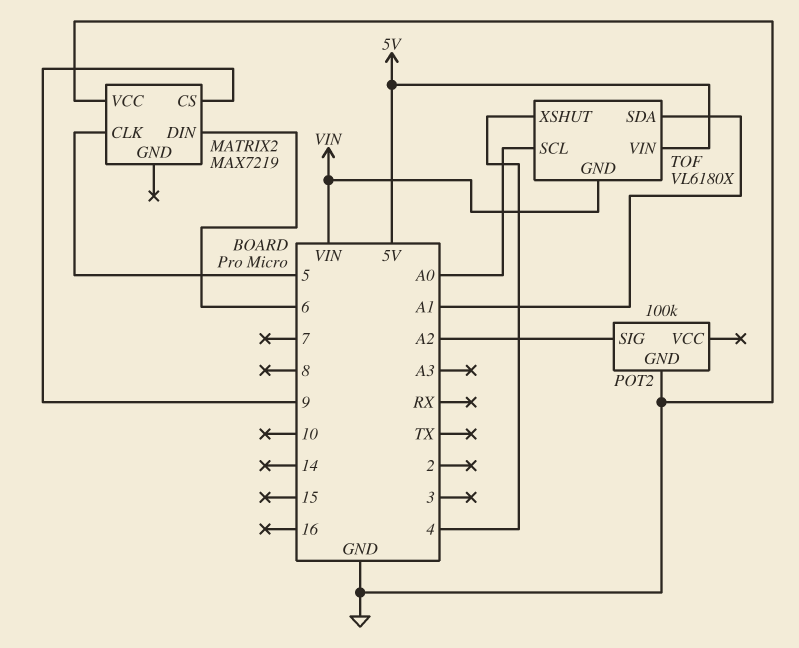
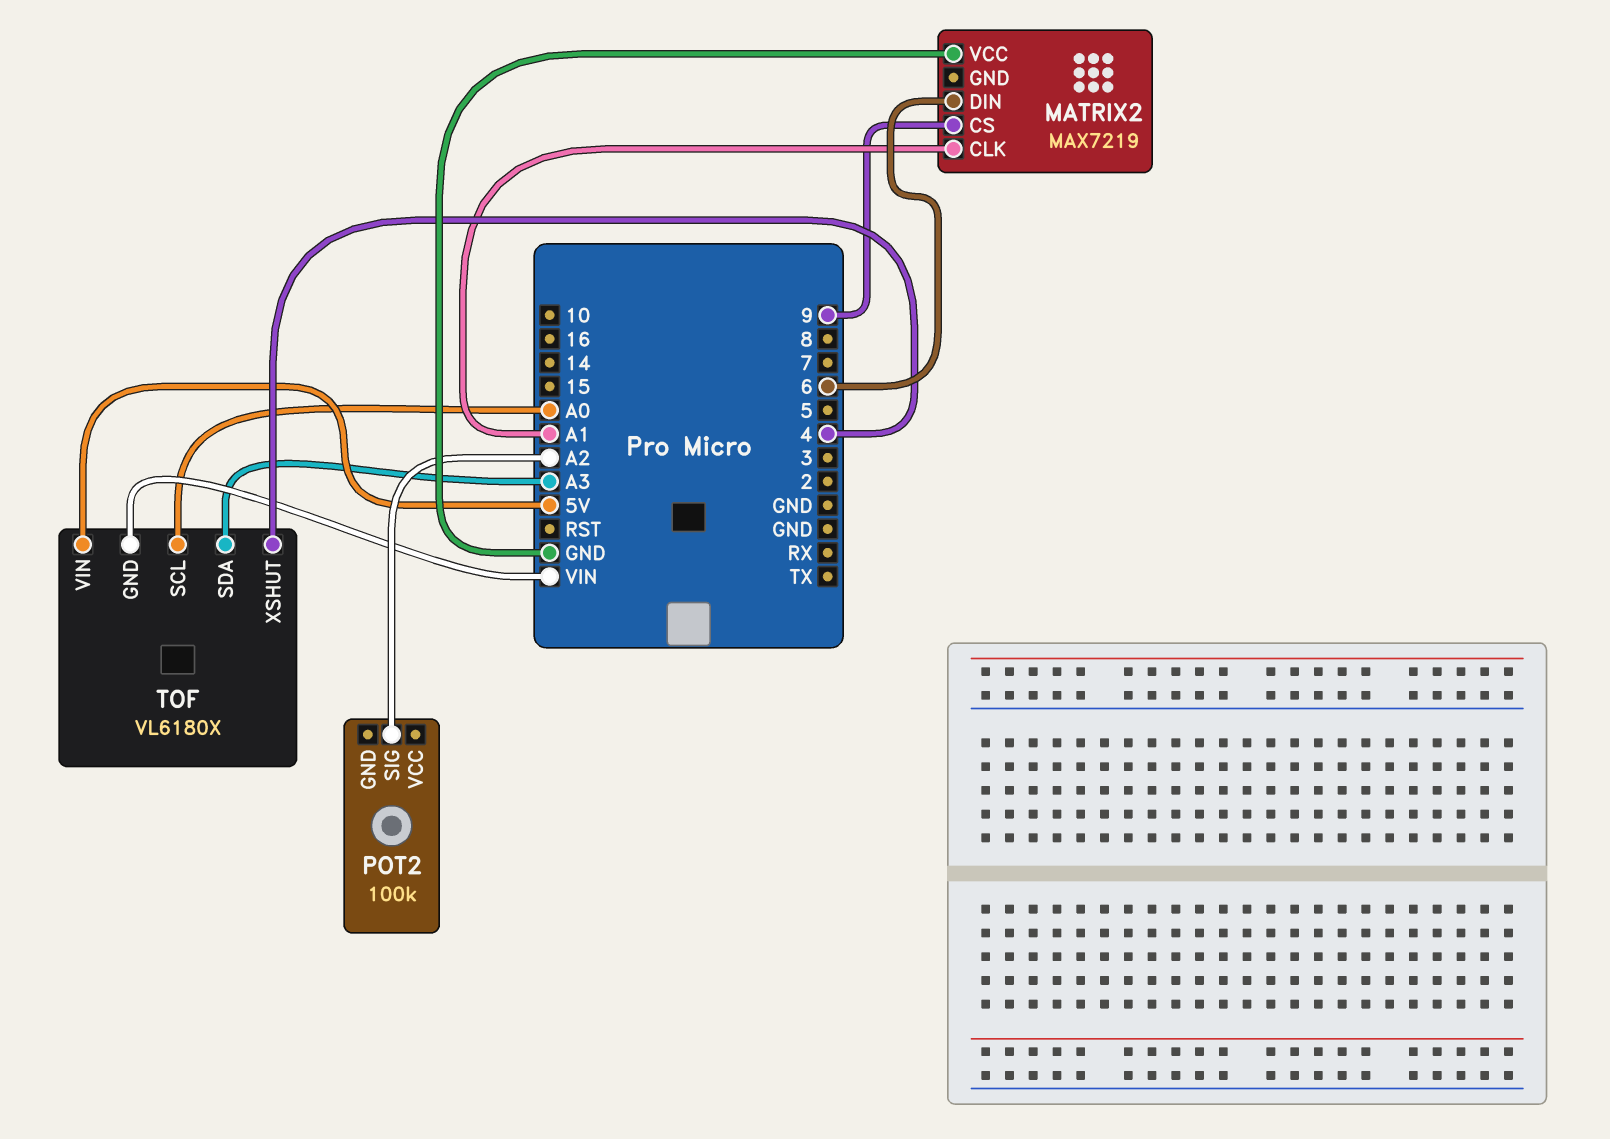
MATRIX2 pin CLK: 5 -> A1
POT2 pin GND: GND -> none
TOF pin SDA: A1 -> A3

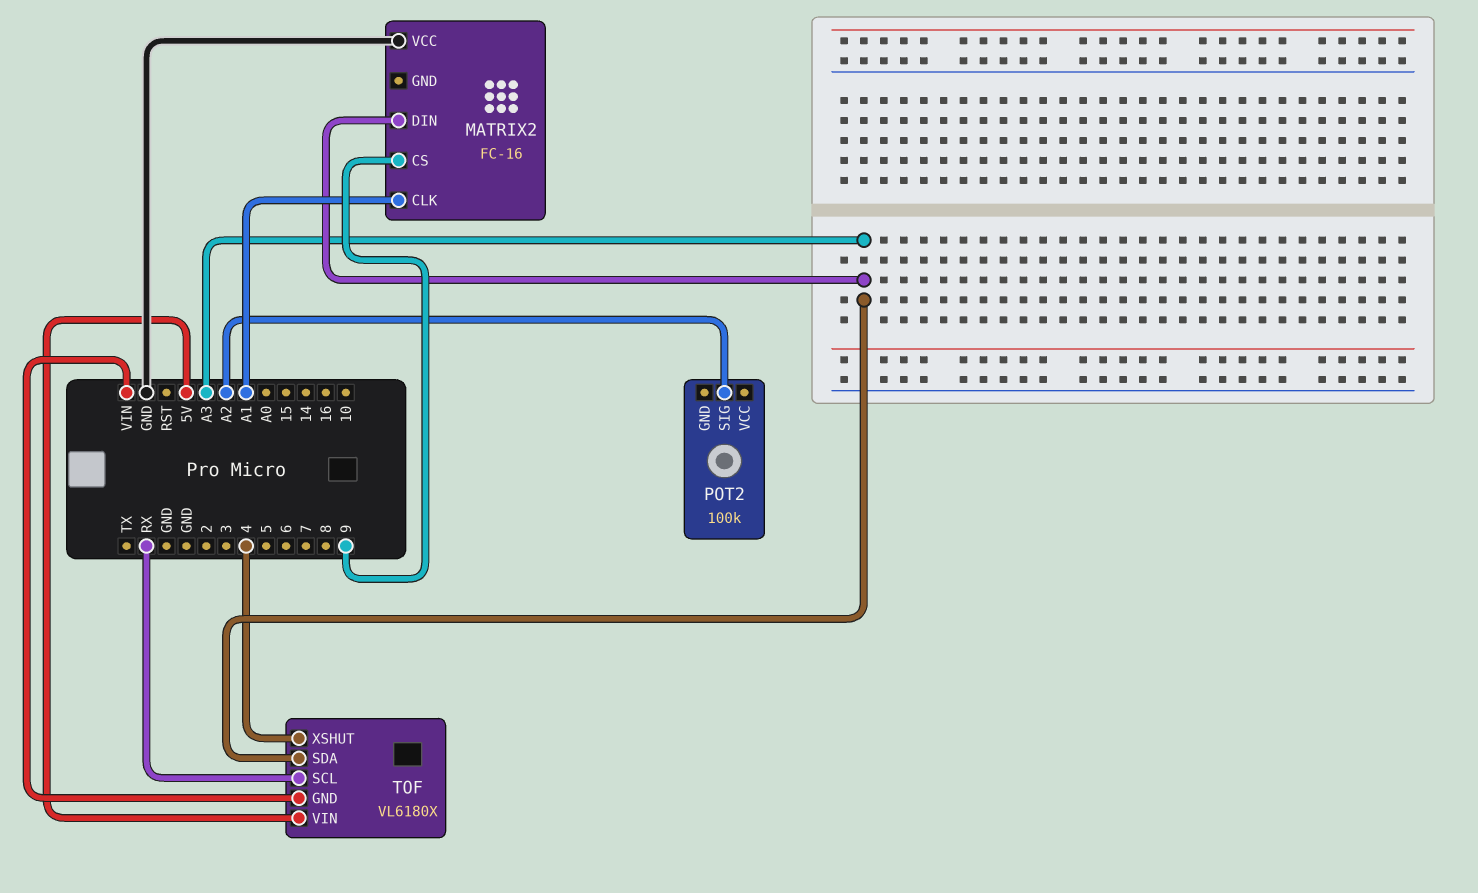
MATRIX2: MAX7219 -> FC-16
MATRIX2 pin DIN: 6 -> A3
TOF pin SCL: A0 -> RX

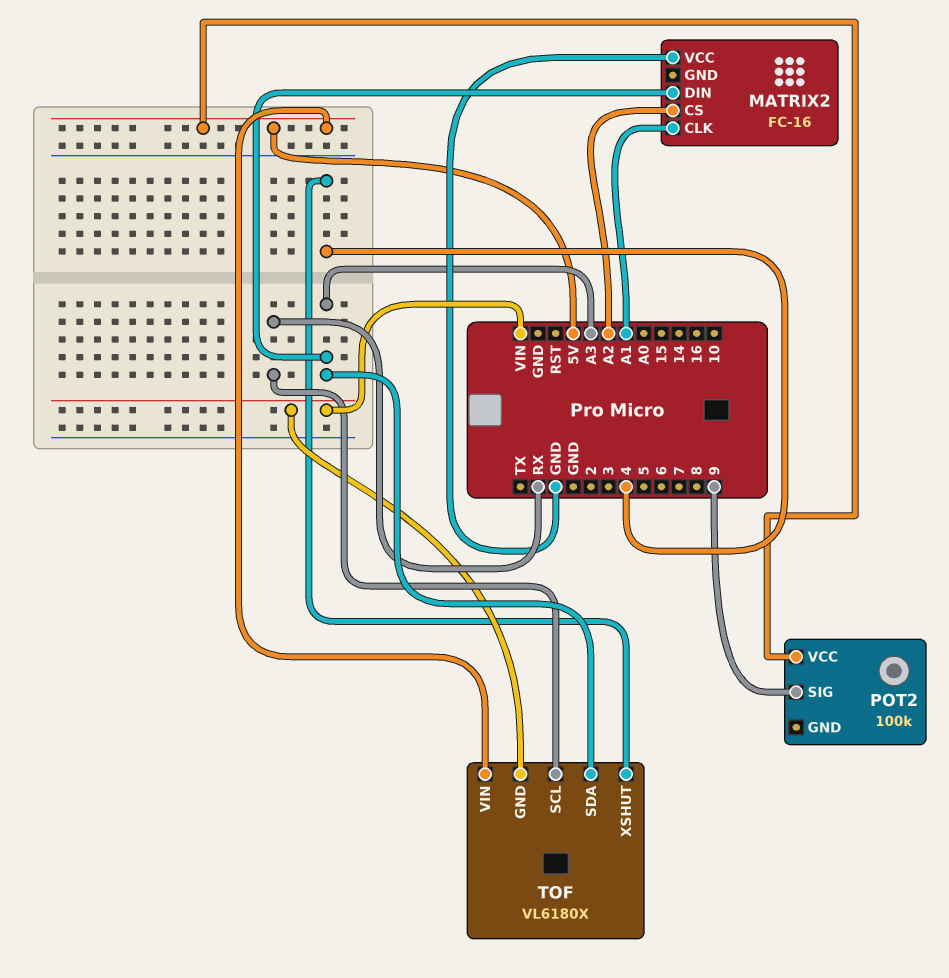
MATRIX2 pin CS: 9 -> A2
POT2 pin SIG: A2 -> 9
POT2 pin VCC: none -> 5V

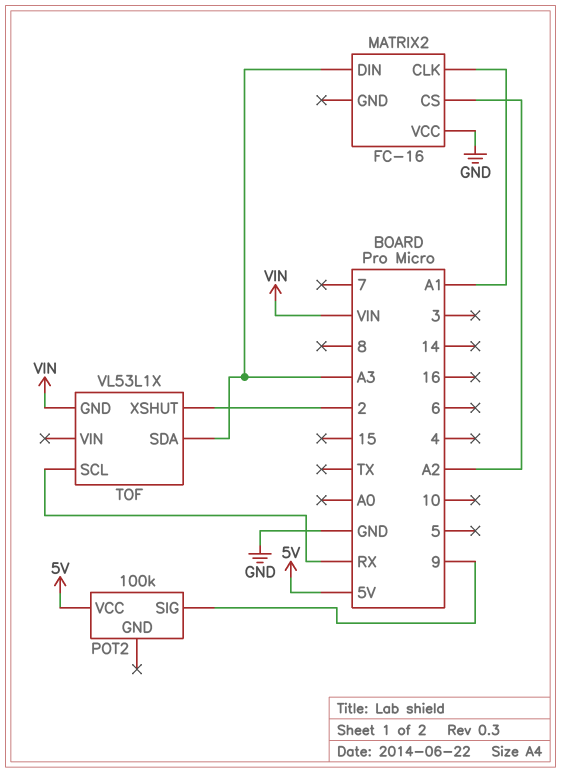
TOF: VL6180X -> VL53L1X
TOF pin VIN: 5V -> none
TOF pin XSHUT: 4 -> 2

